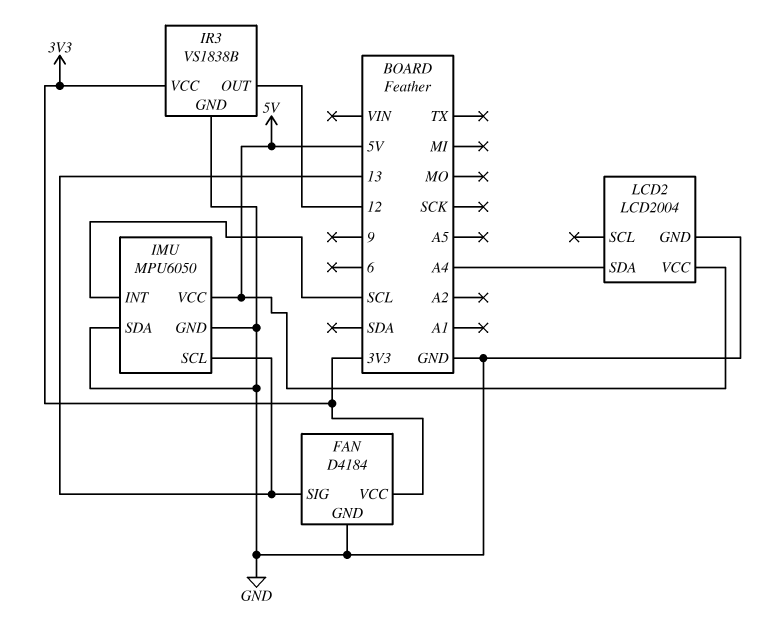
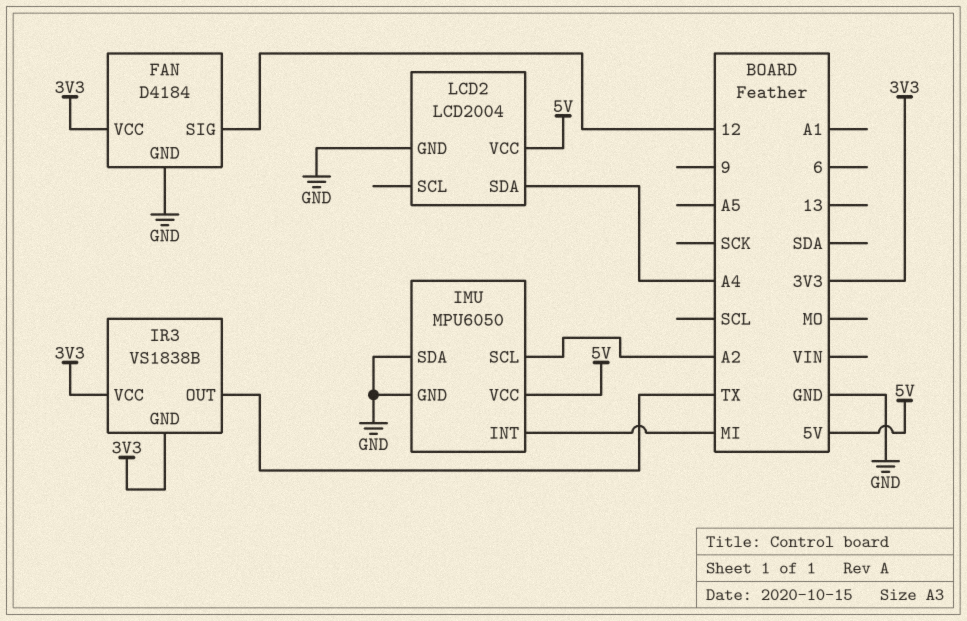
FAN pin SIG: 13 -> 12
IMU pin INT: SCL -> MI
IMU pin SCL: 13 -> A2
IR3 pin GND: GND -> 3V3
IR3 pin OUT: 12 -> TX

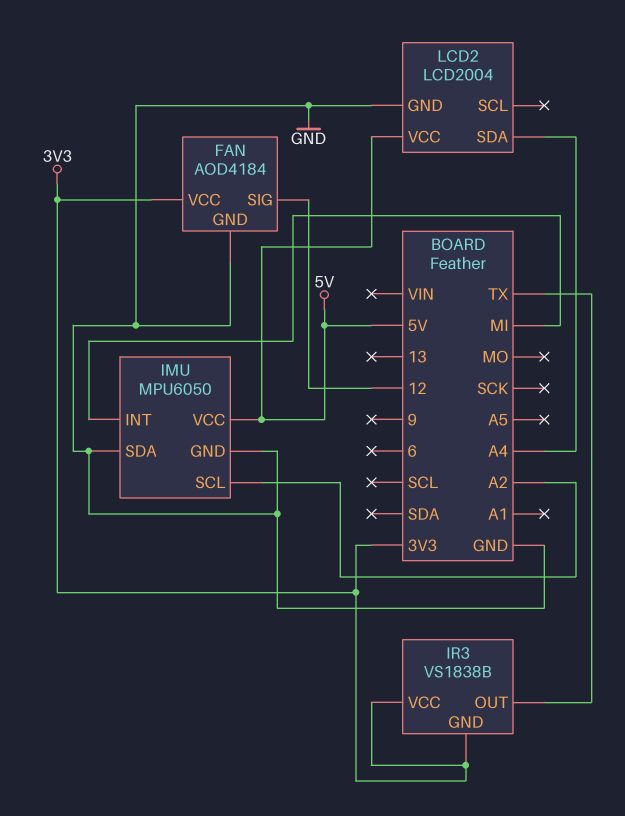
FAN: D4184 -> AOD4184

